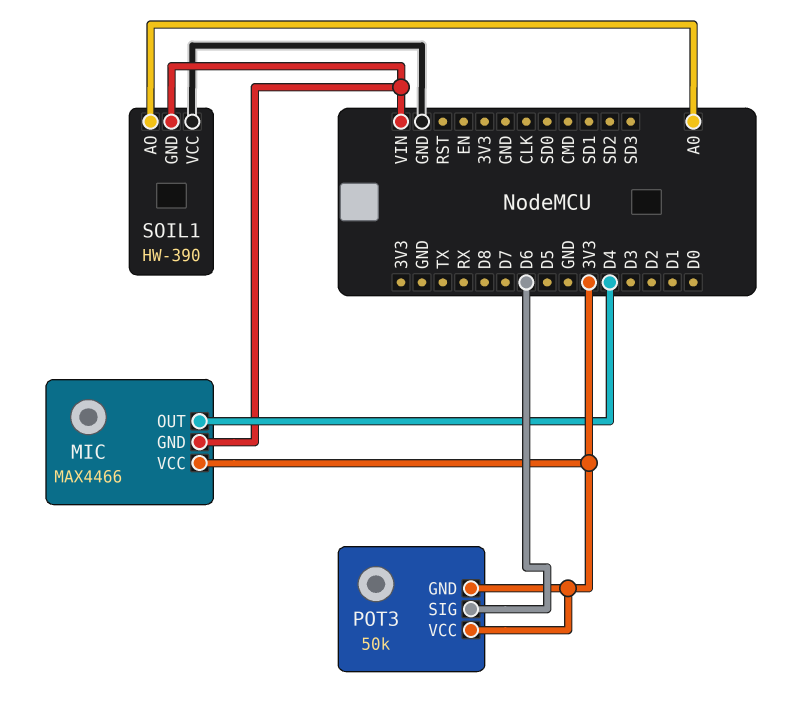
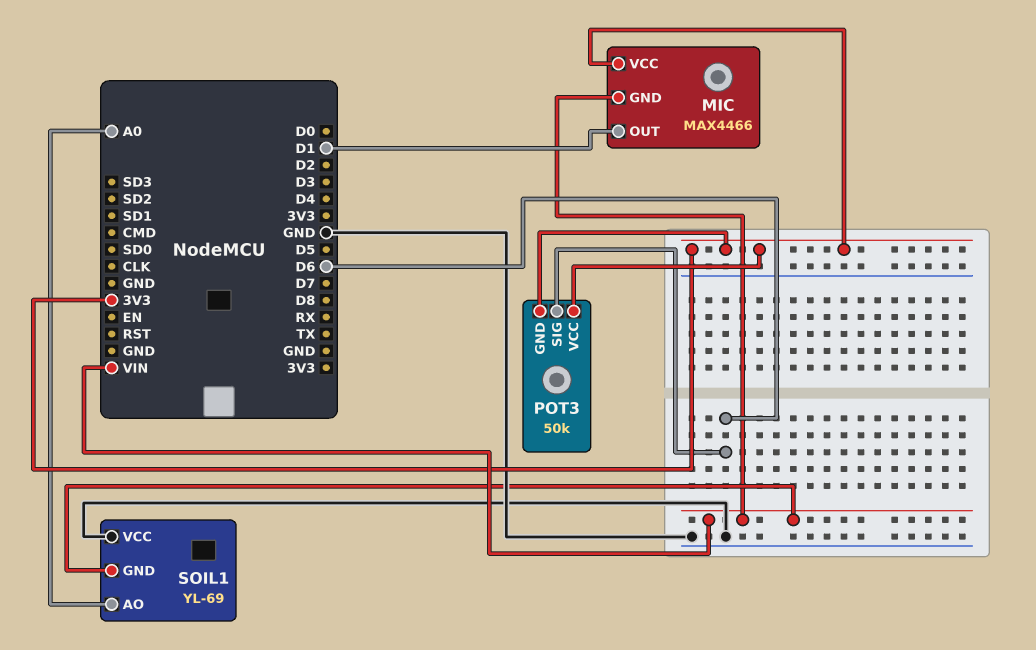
MIC pin OUT: D4 -> D1
SOIL1: HW-390 -> YL-69

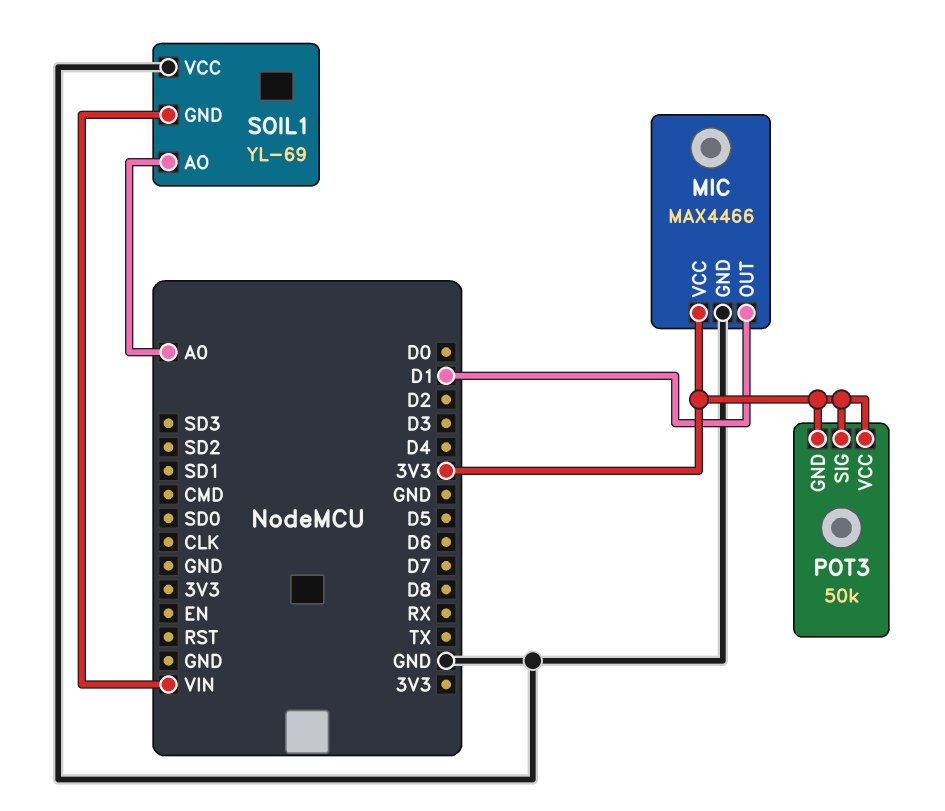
MIC pin GND: VIN -> GND
POT3 pin SIG: D6 -> 3V3

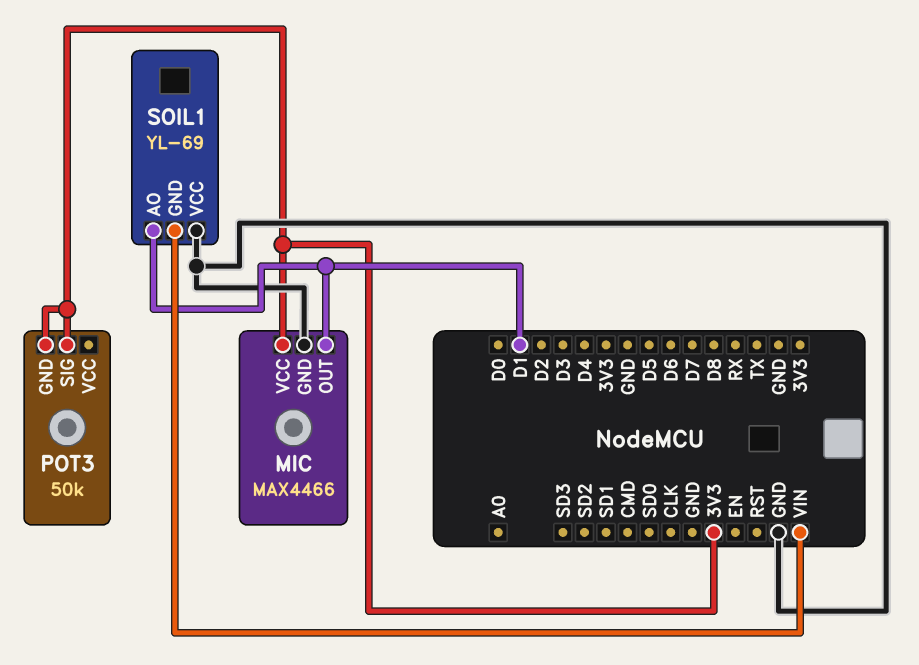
POT3 pin VCC: 3V3 -> none
SOIL1 pin AO: A0 -> D1

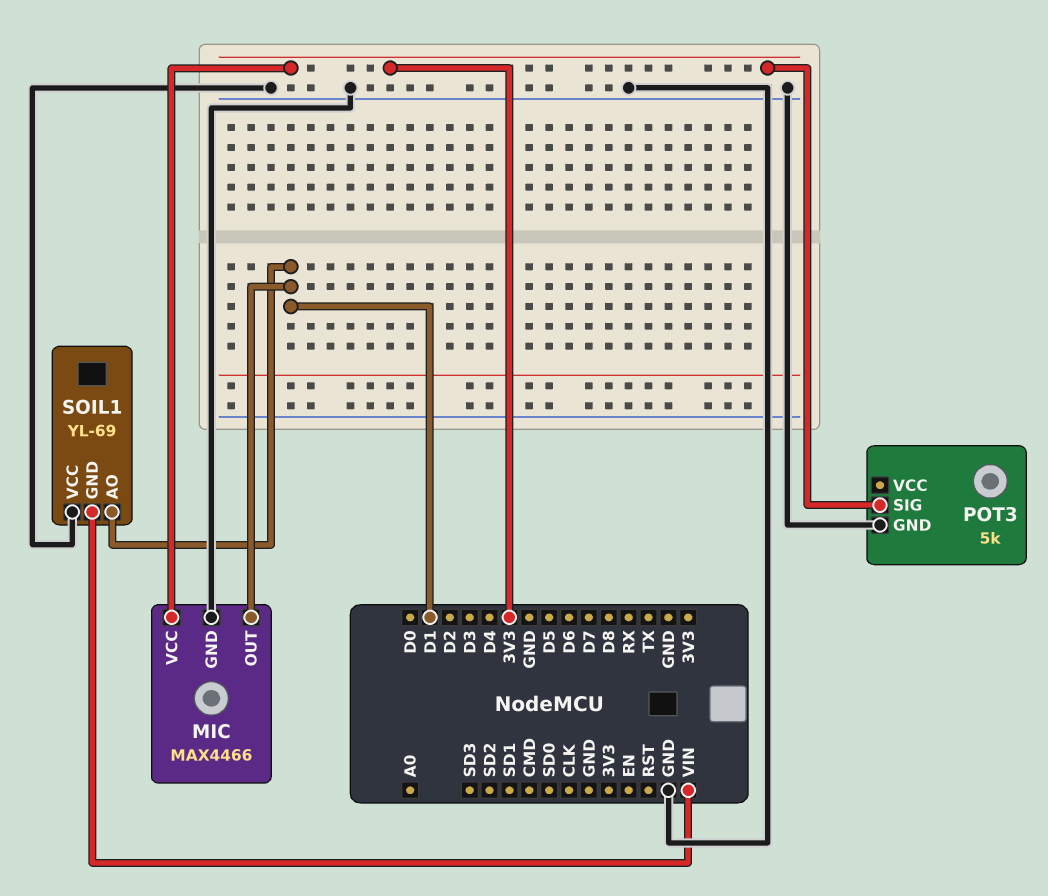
POT3: 50k -> 5k
POT3 pin GND: 3V3 -> GND

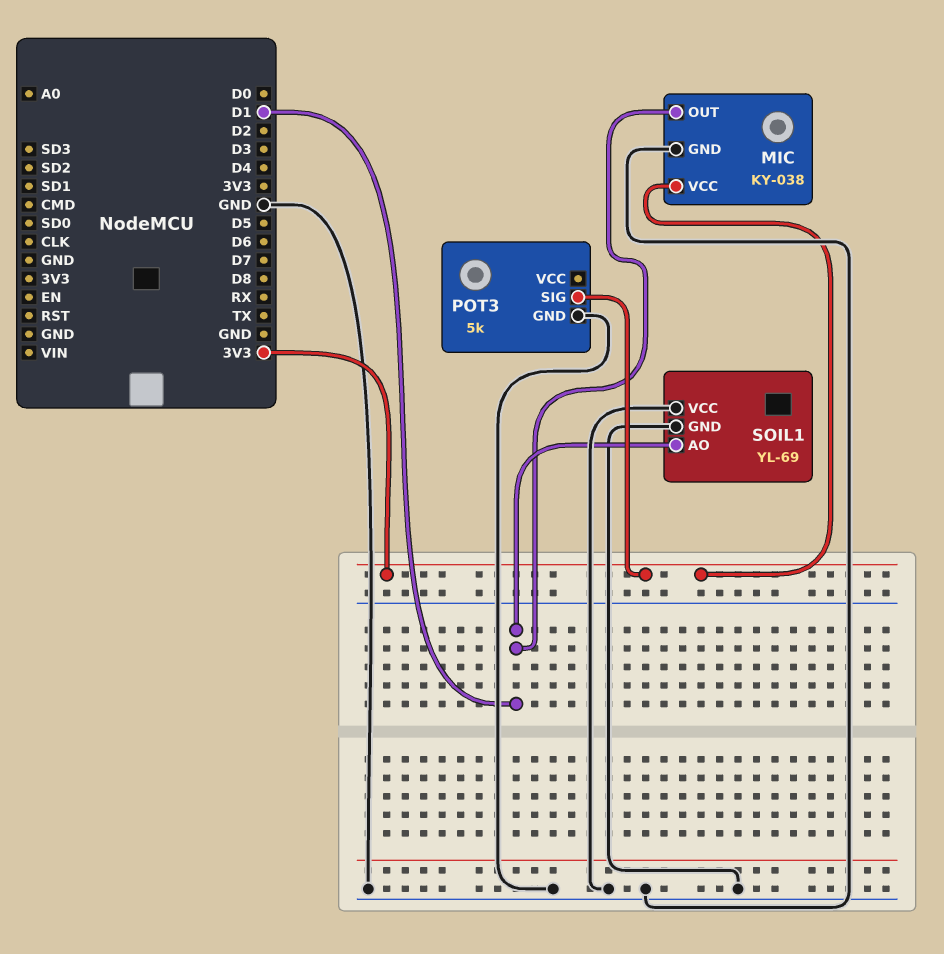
MIC: MAX4466 -> KY-038
SOIL1 pin GND: VIN -> GND

